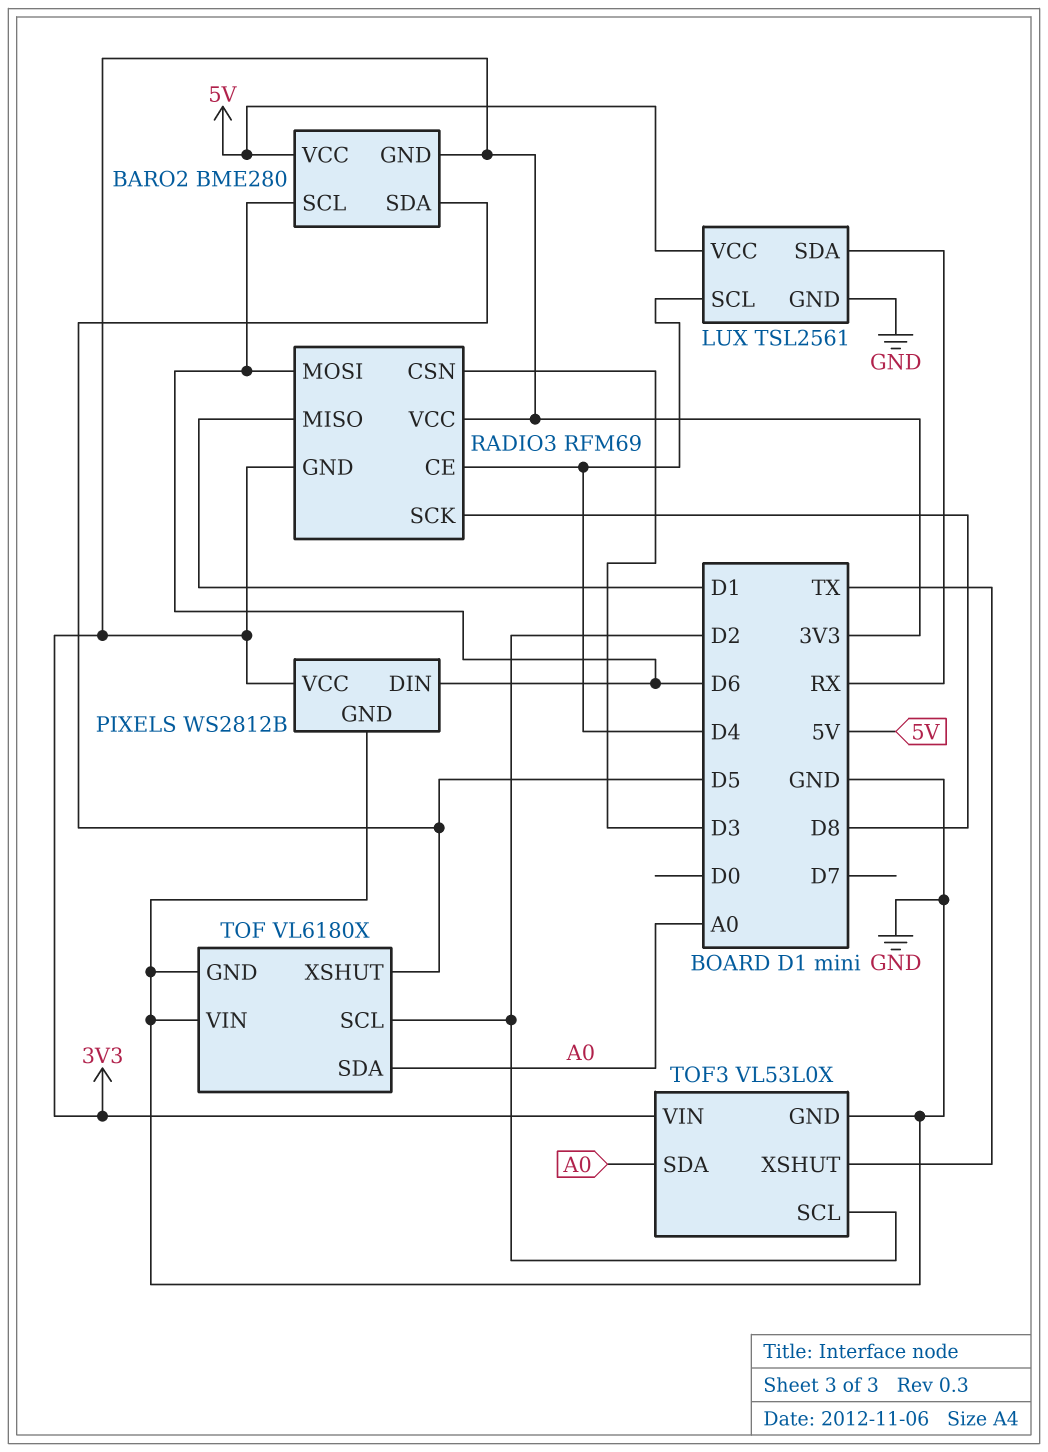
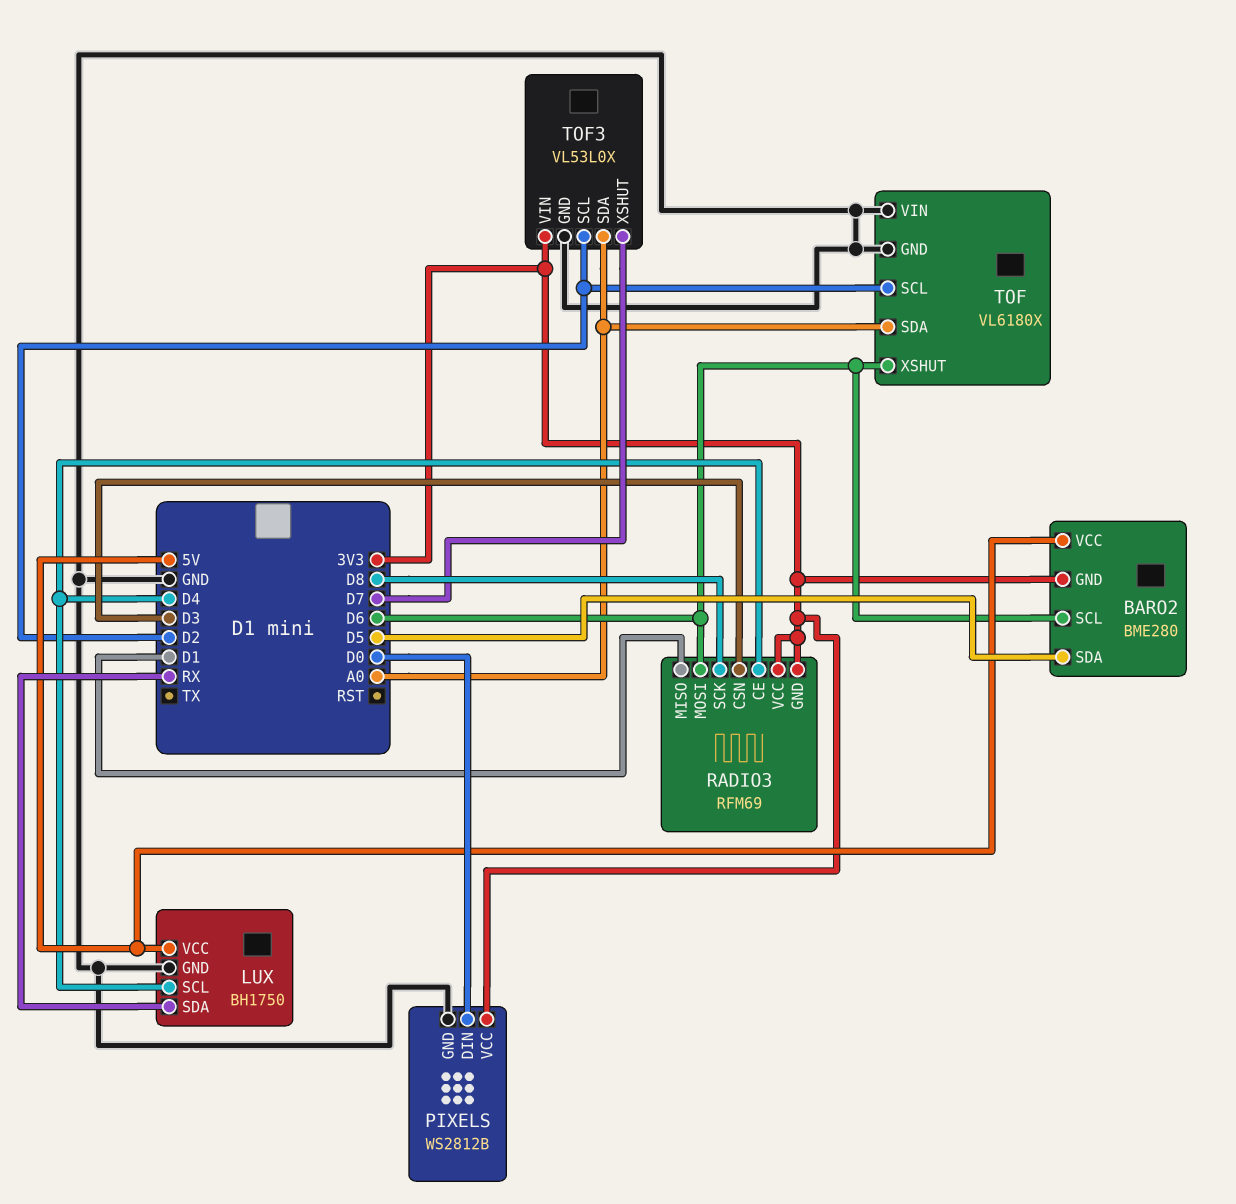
LUX: TSL2561 -> BH1750
PIXELS pin DIN: D6 -> D0
TOF pin XSHUT: D5 -> D6
TOF3 pin XSHUT: TX -> D7

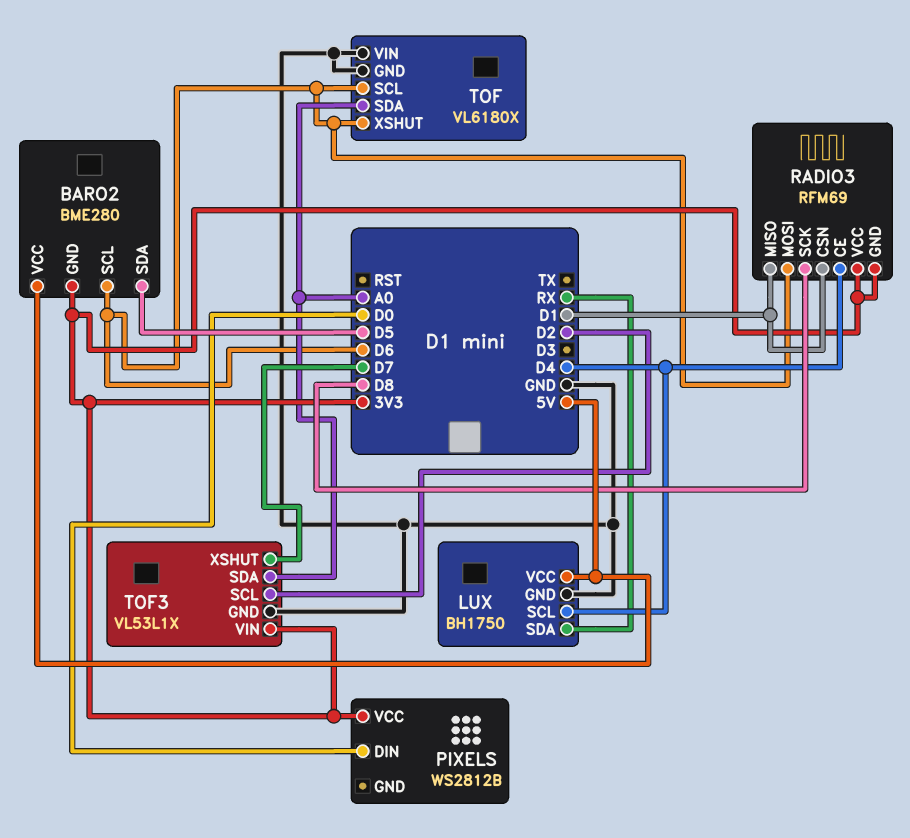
PIXELS pin GND: GND -> none
RADIO3 pin CSN: D3 -> D1
TOF pin SCL: D2 -> D6
TOF3: VL53L0X -> VL53L1X

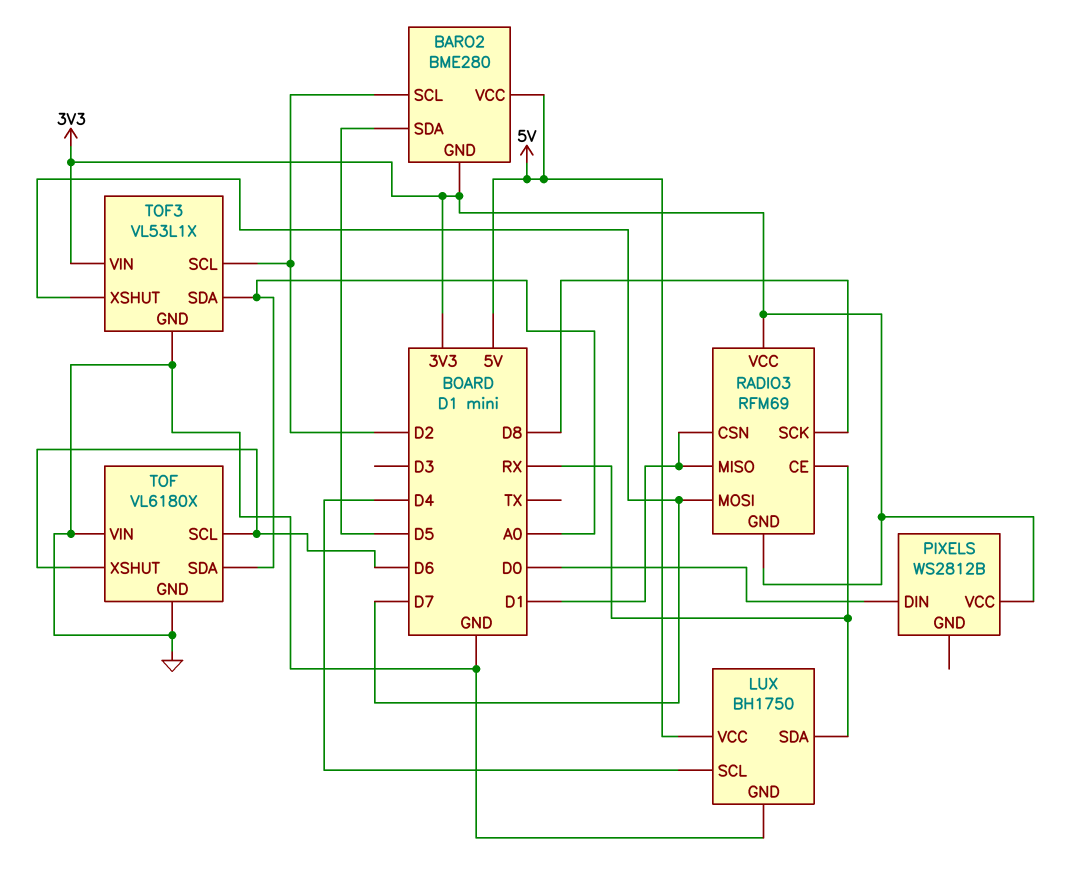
BARO2 pin SCL: D6 -> D2
RADIO3 pin CE: D4 -> RX
RADIO3 pin MOSI: D6 -> D7

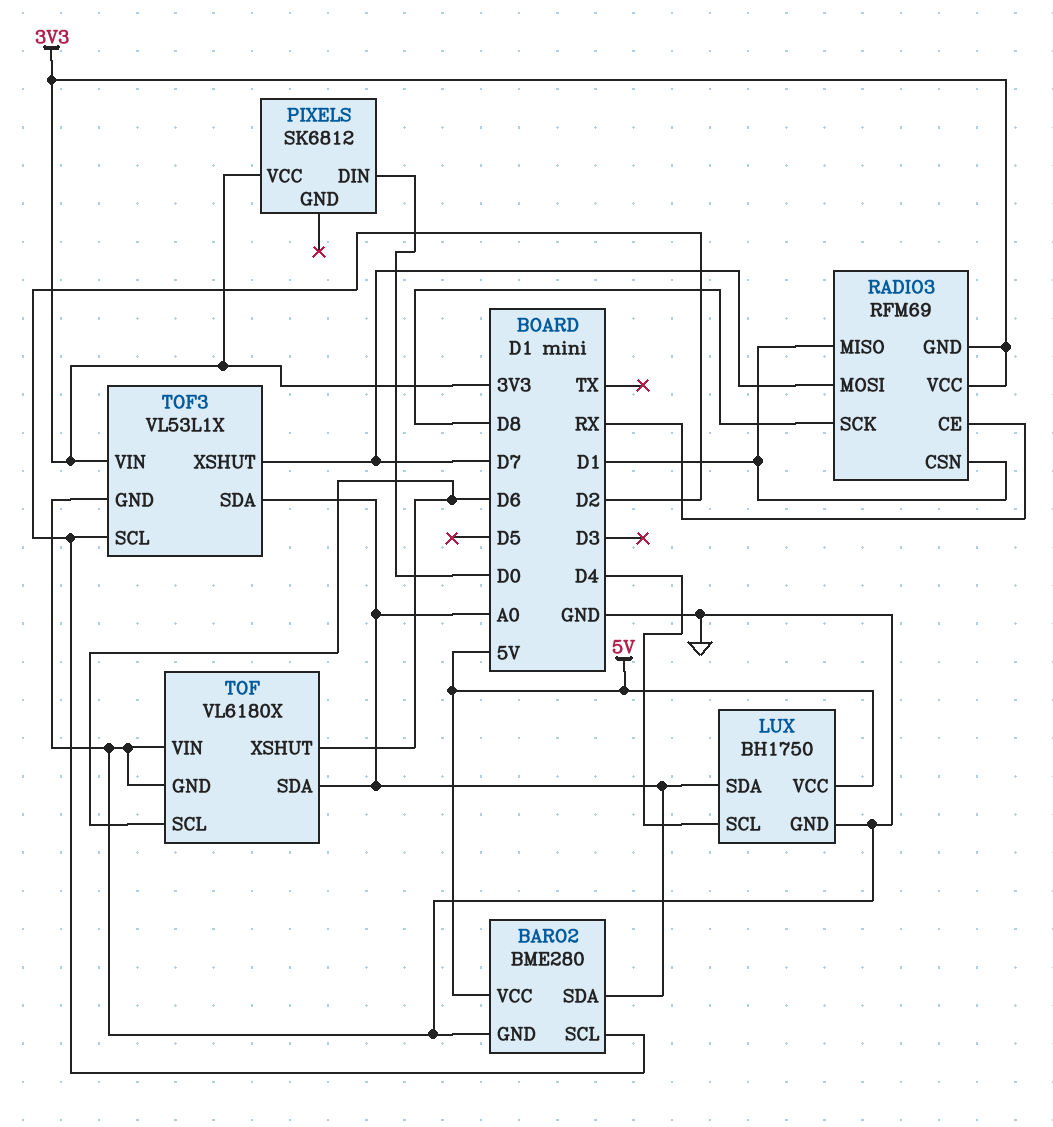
BARO2 pin GND: 3V3 -> GND
BARO2 pin SDA: D5 -> A0
LUX pin SDA: RX -> A0
PIXELS: WS2812B -> SK6812

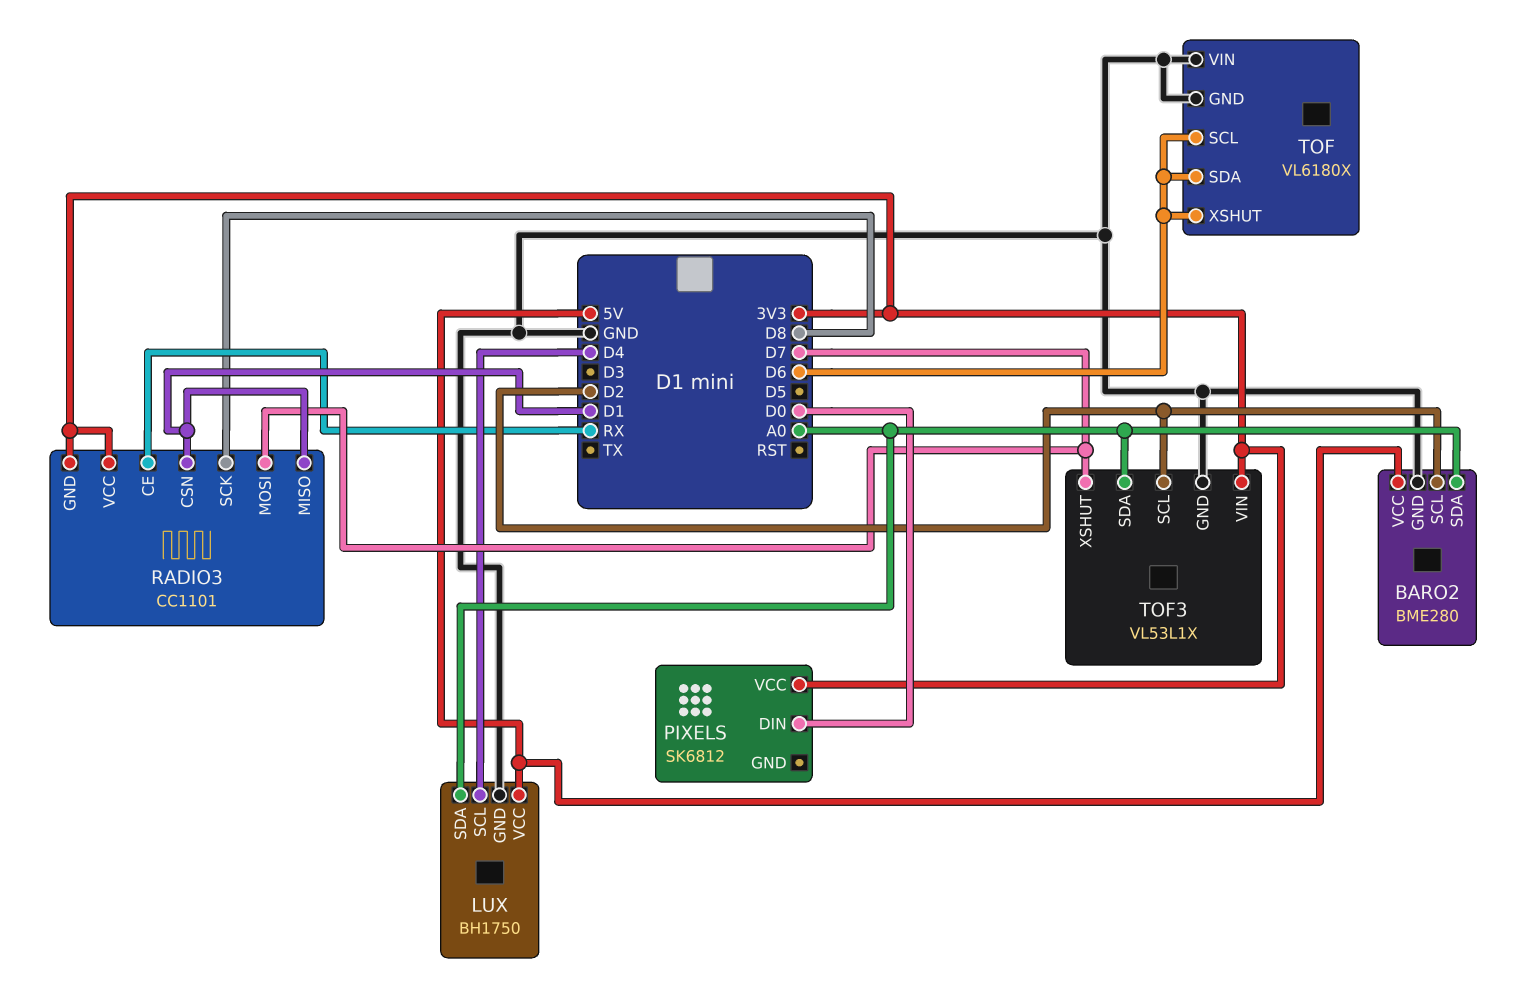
RADIO3: RFM69 -> CC1101
TOF pin SDA: A0 -> D6

